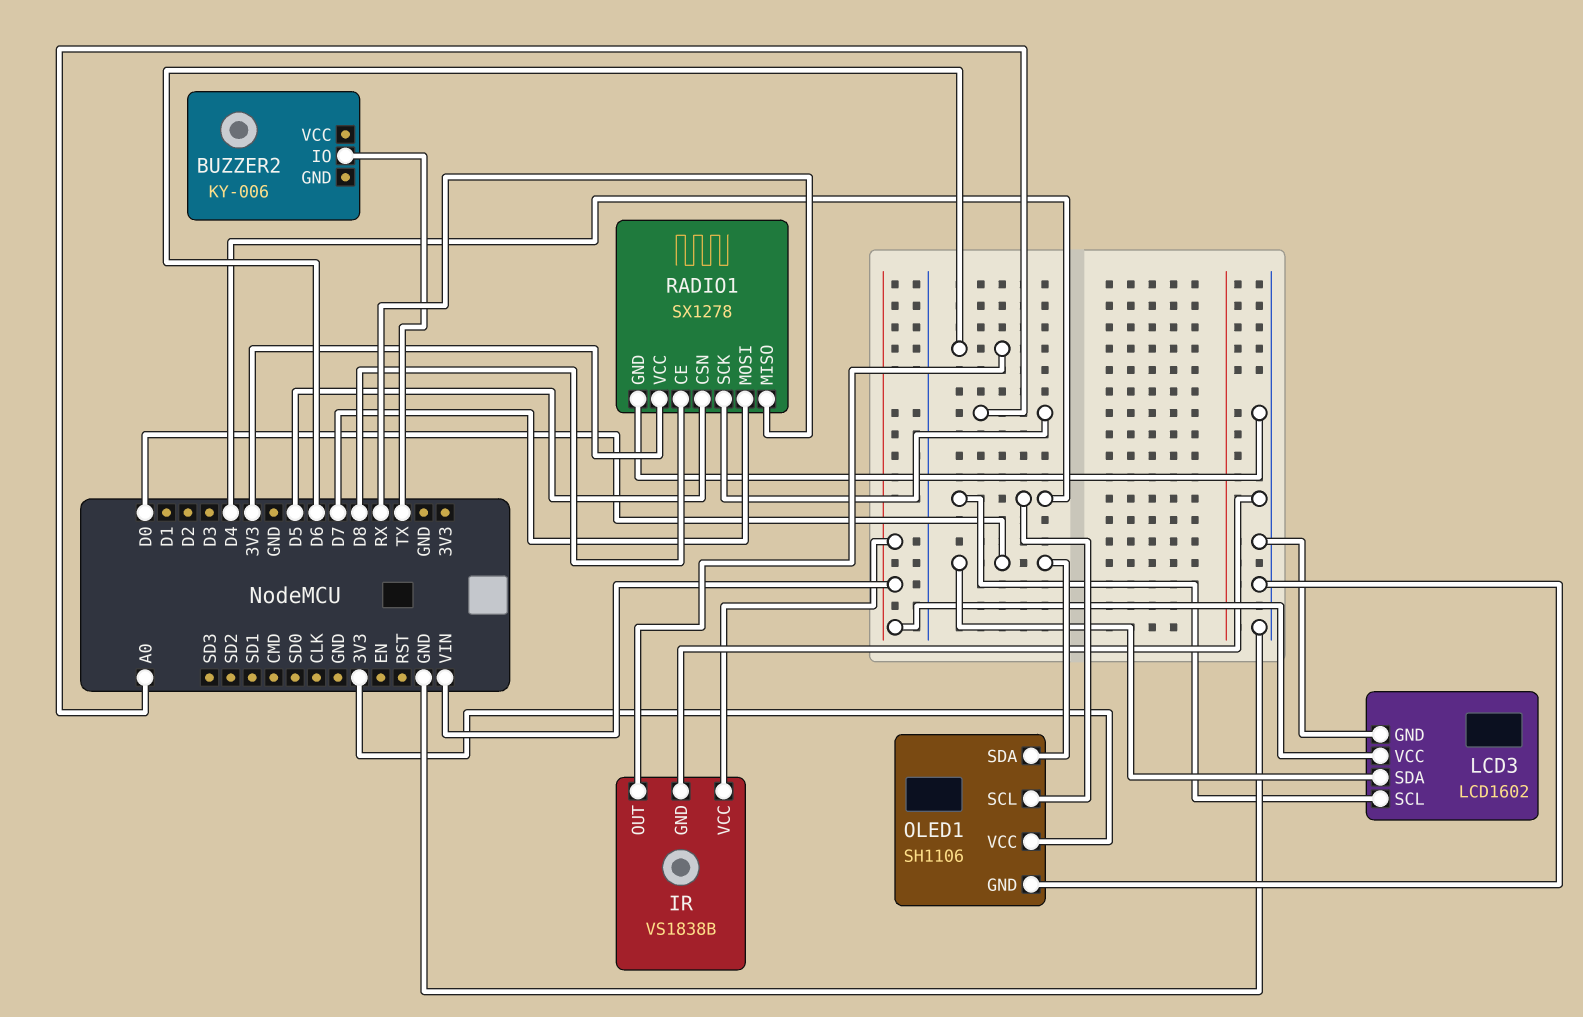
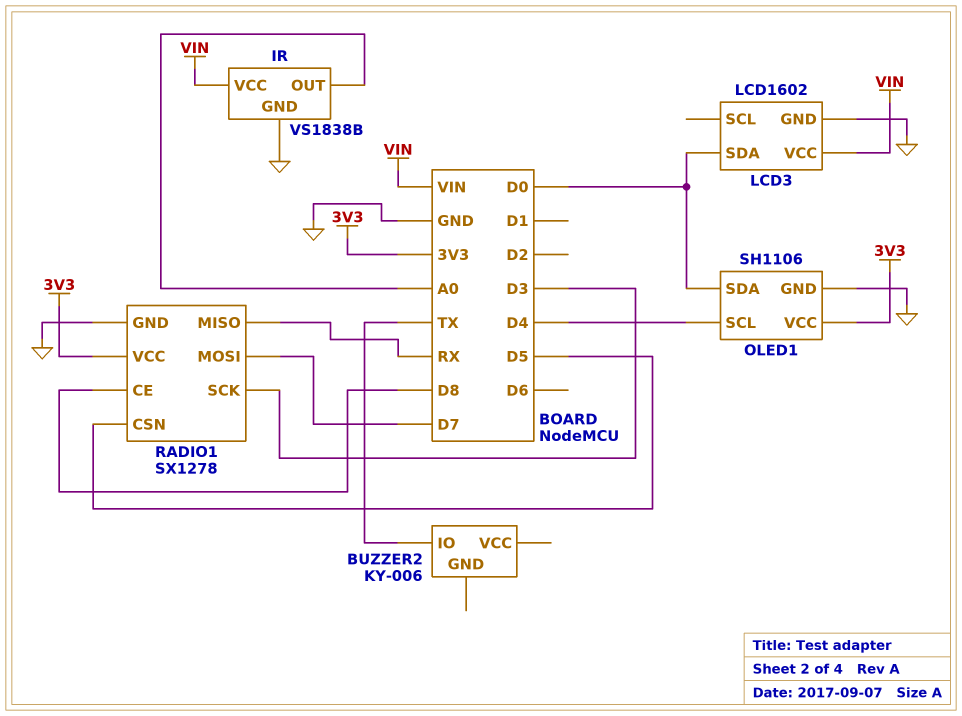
IR pin OUT: D6 -> A0
LCD3 pin SCL: D4 -> none
RADIO1 pin SCK: A0 -> D3

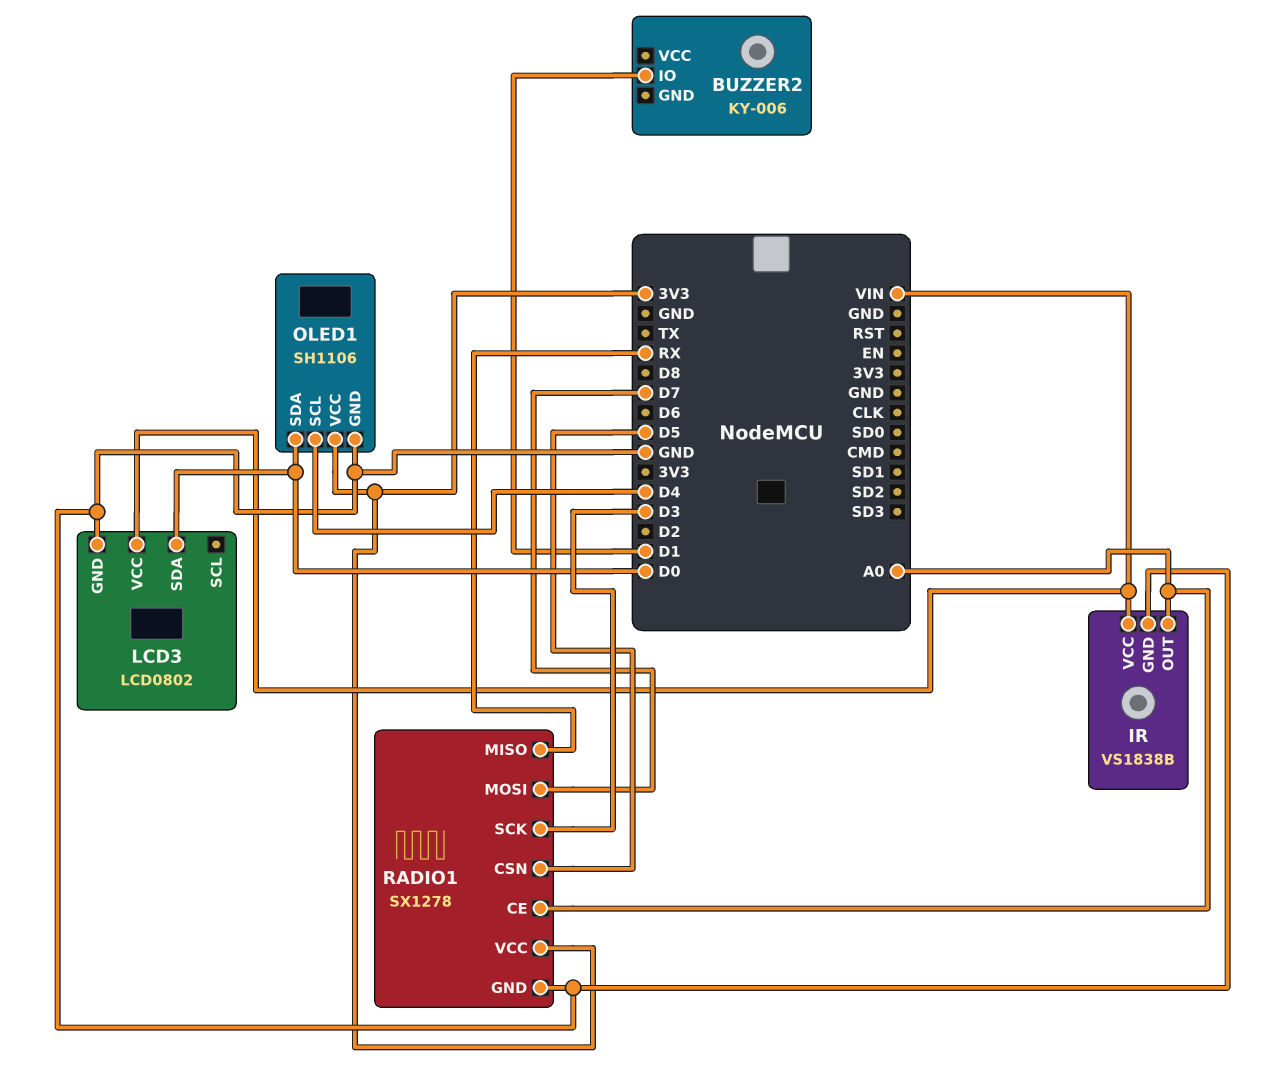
BUZZER2 pin IO: TX -> D1
LCD3: LCD1602 -> LCD0802
RADIO1 pin CE: D8 -> A0

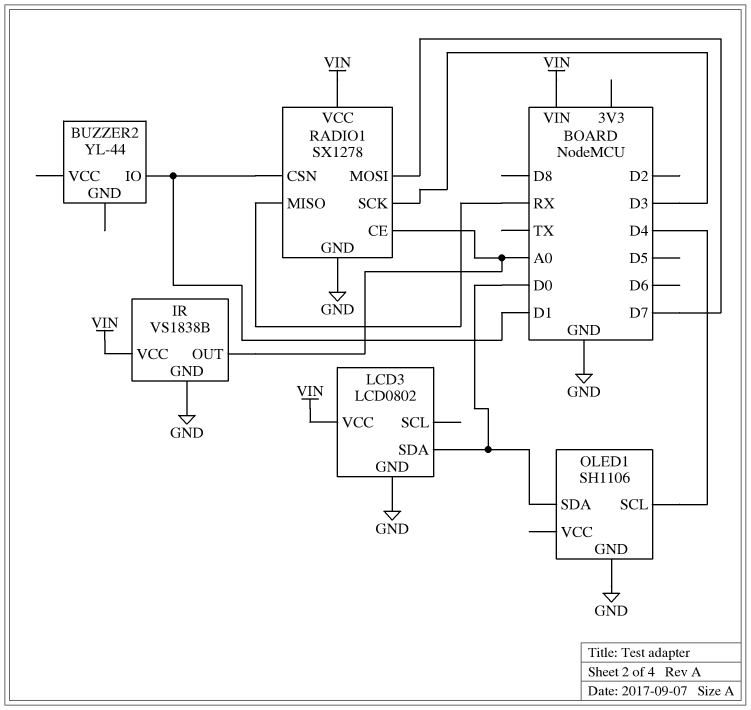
BUZZER2: KY-006 -> YL-44
OLED1 pin VCC: 3V3 -> none
RADIO1 pin CSN: D5 -> D1
RADIO1 pin VCC: 3V3 -> VIN

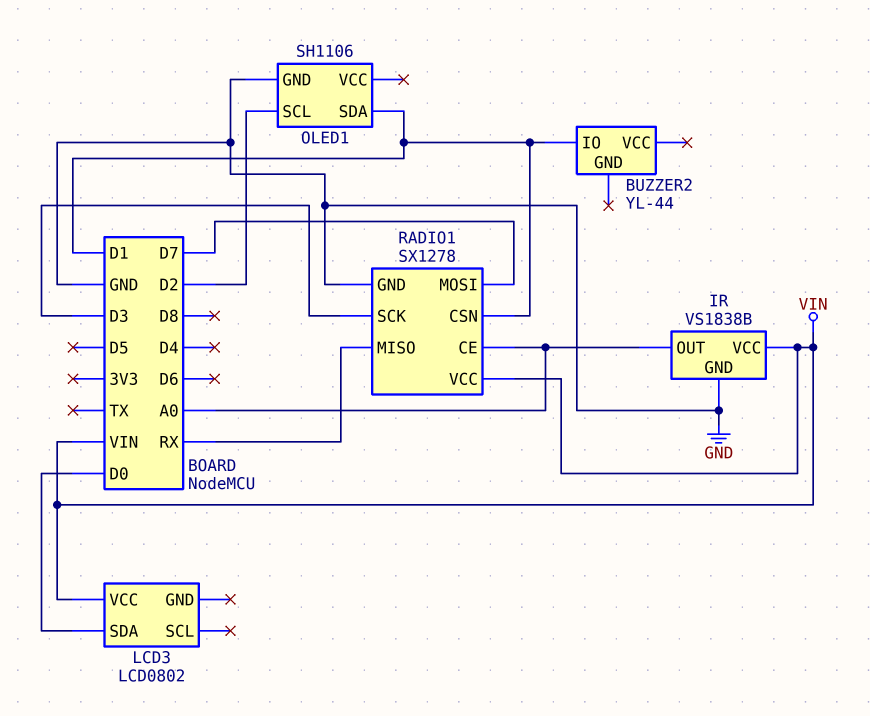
LCD3 pin GND: GND -> none
OLED1 pin SCL: D4 -> D2
OLED1 pin SDA: D0 -> D1

